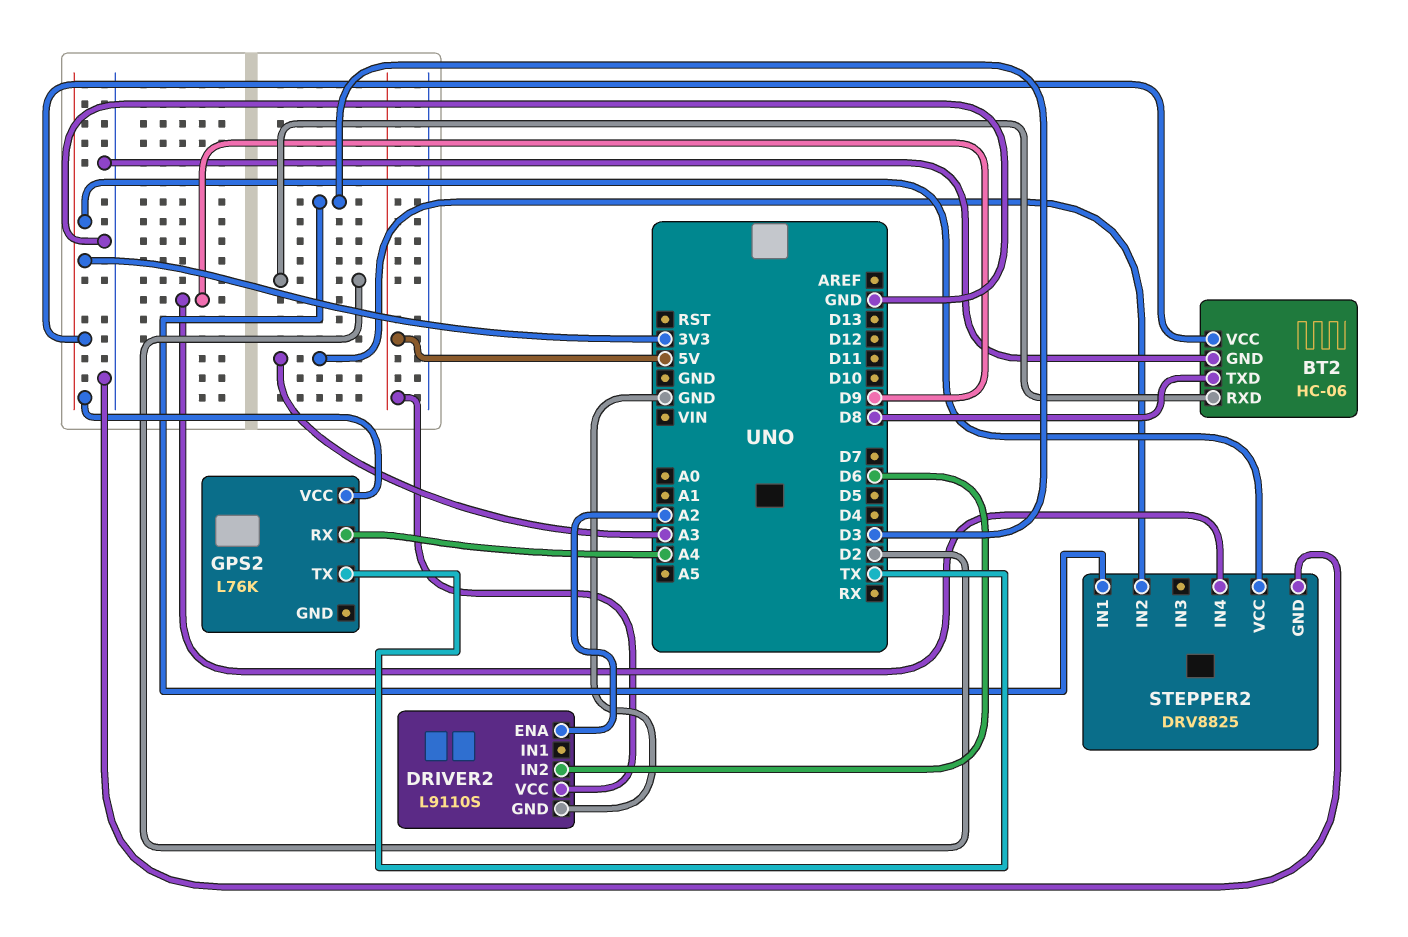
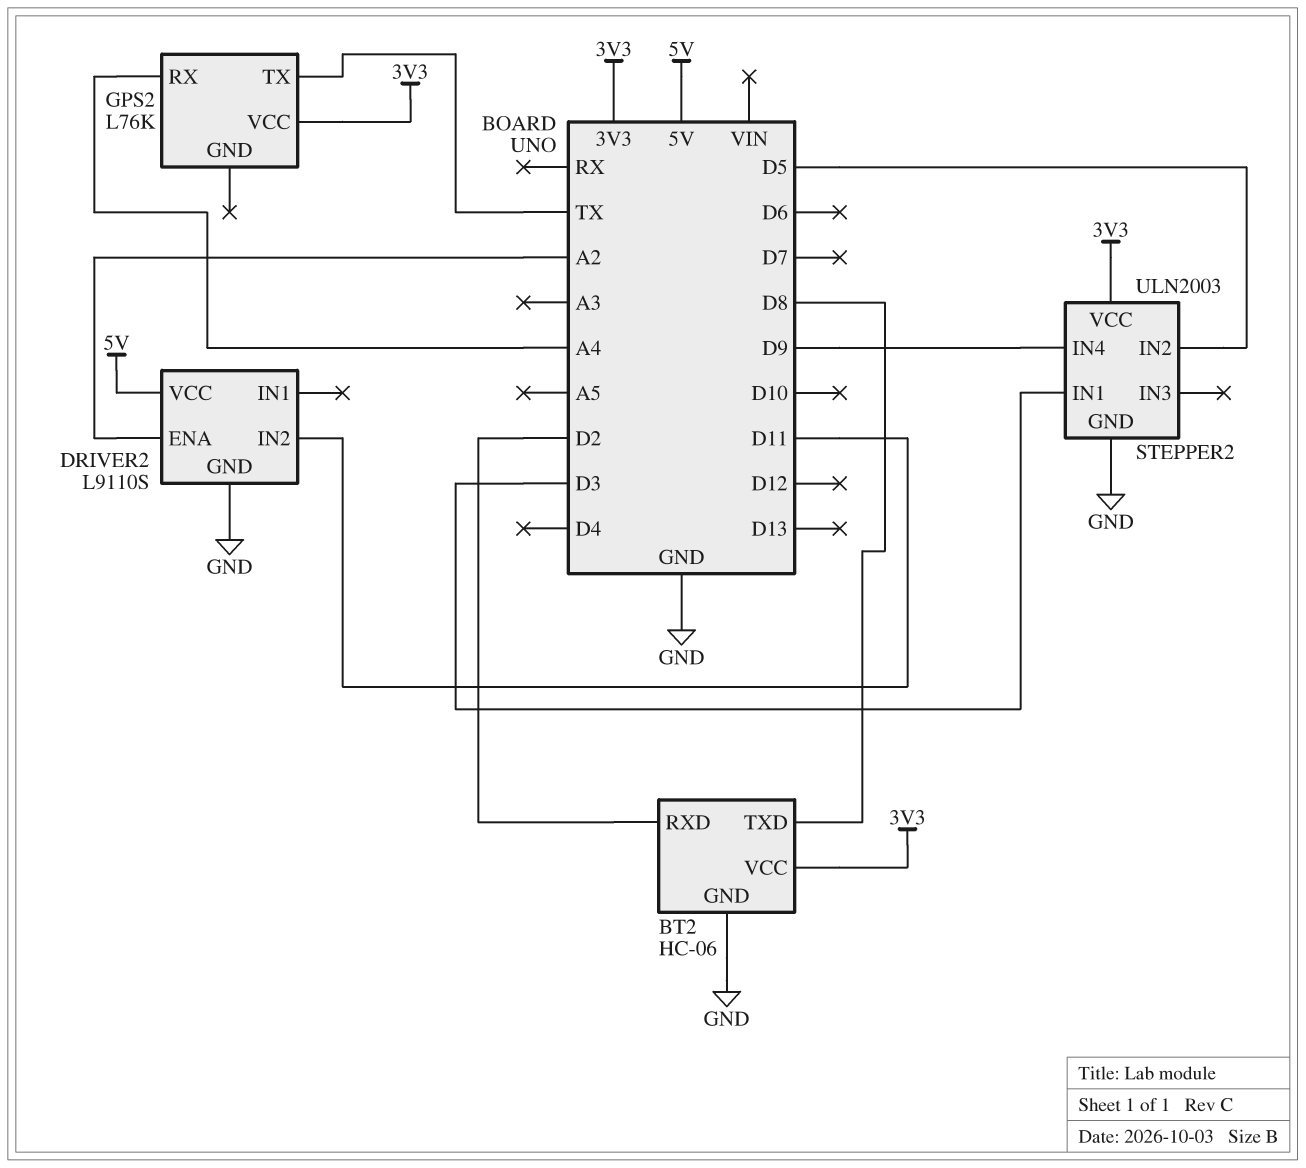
DRIVER2 pin IN2: D6 -> D11
STEPPER2: DRV8825 -> ULN2003
STEPPER2 pin IN2: A3 -> D5

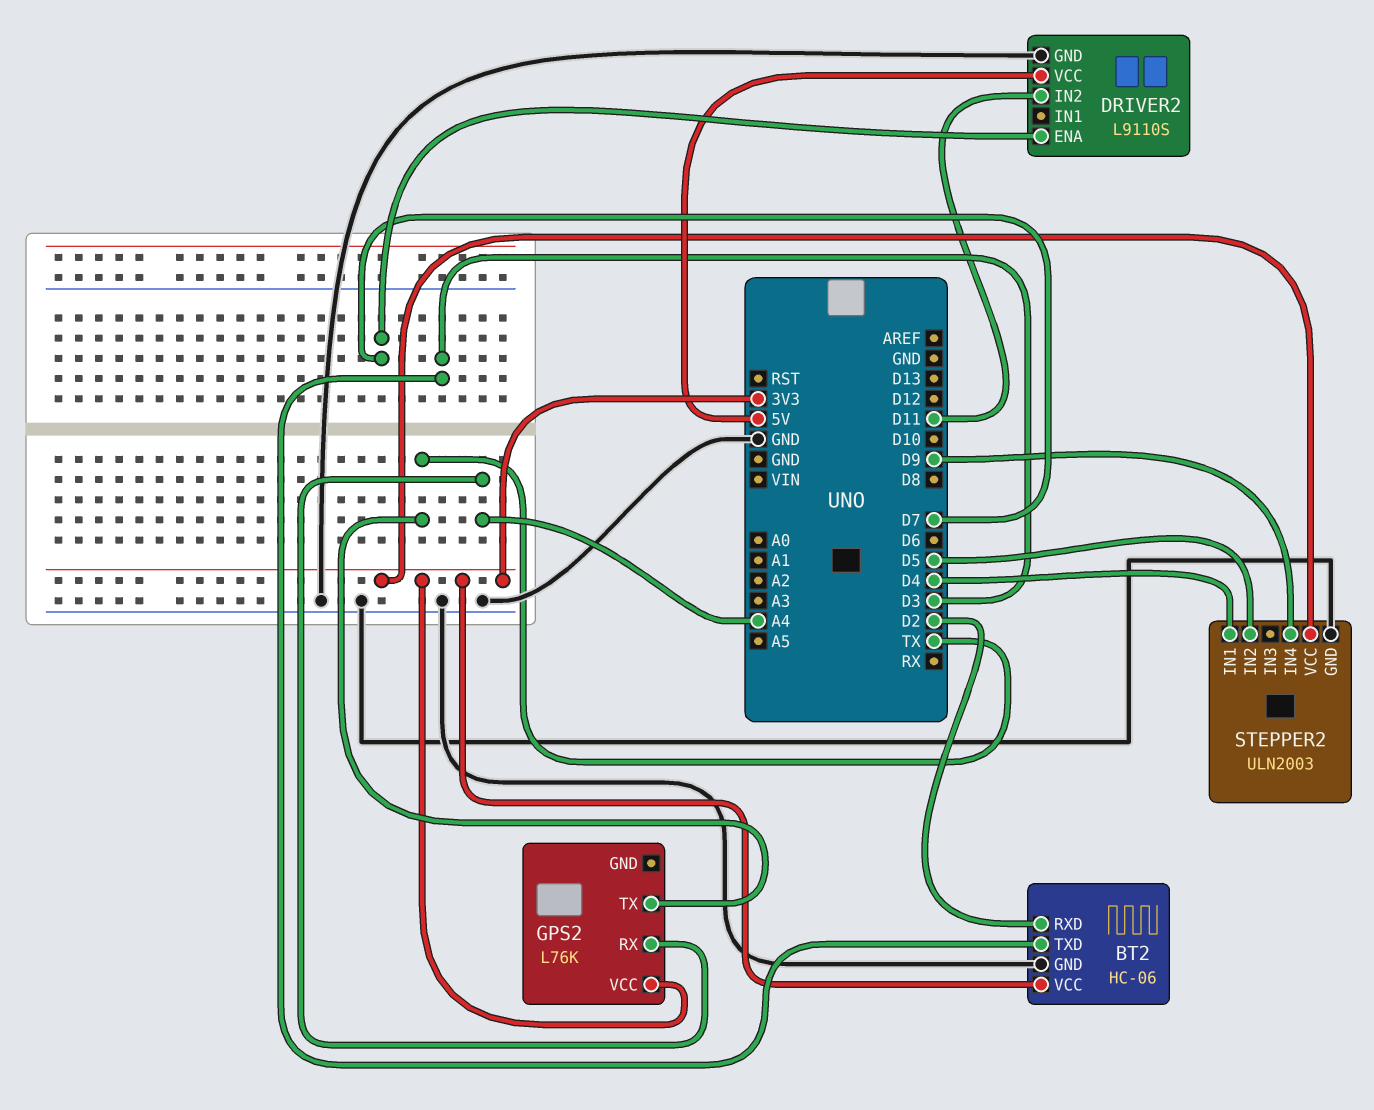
BT2 pin TXD: D8 -> D3
DRIVER2 pin ENA: A2 -> D7
STEPPER2 pin IN1: D3 -> D4

